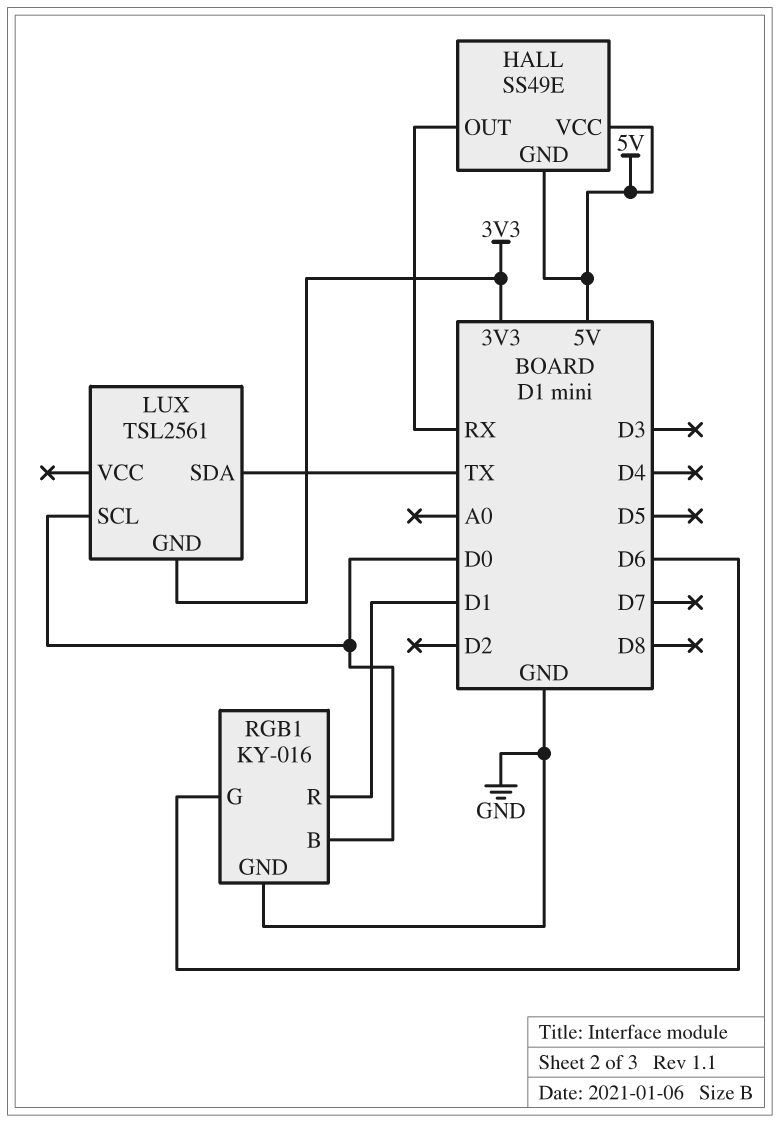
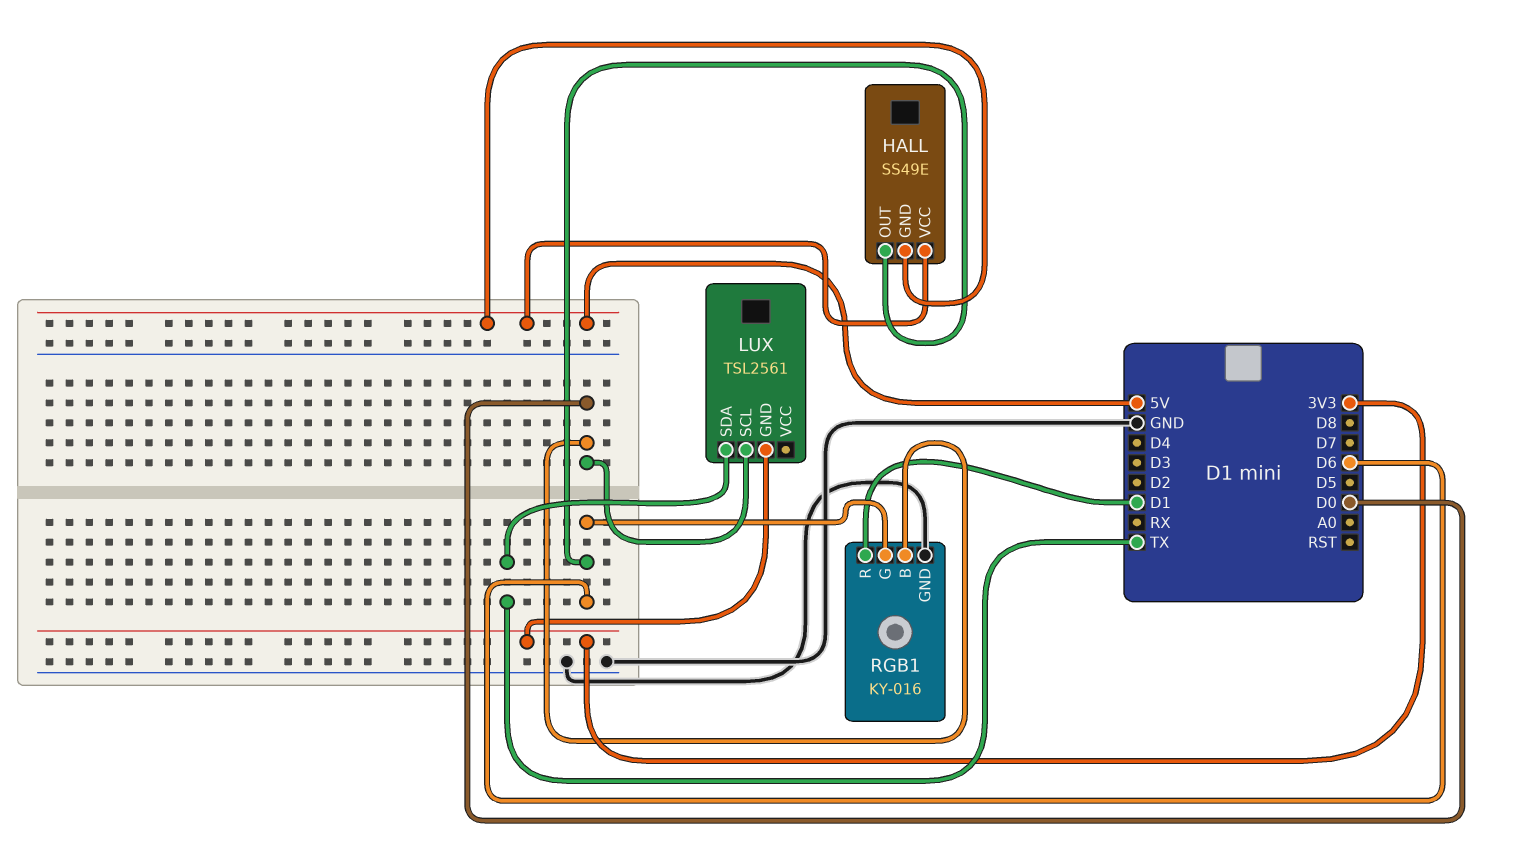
HALL pin OUT: RX -> D6

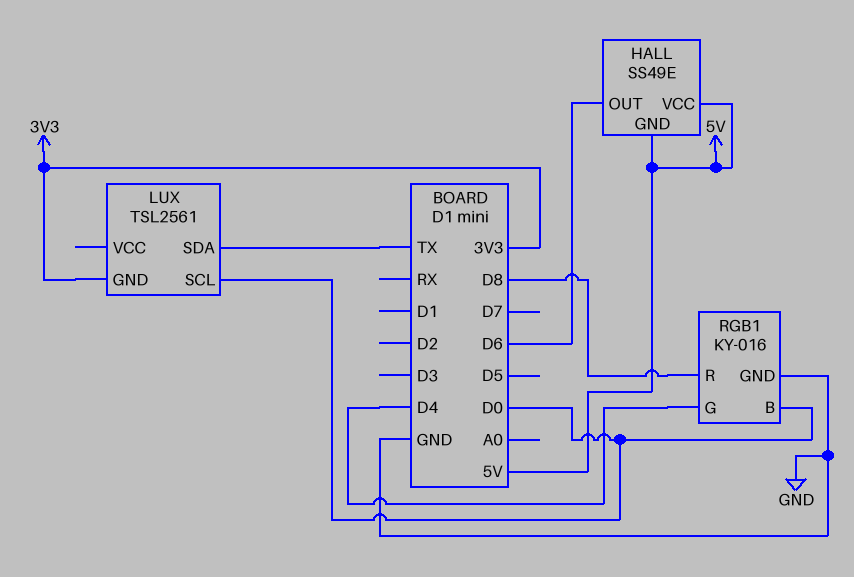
RGB1 pin G: D6 -> D4
RGB1 pin R: D1 -> D8

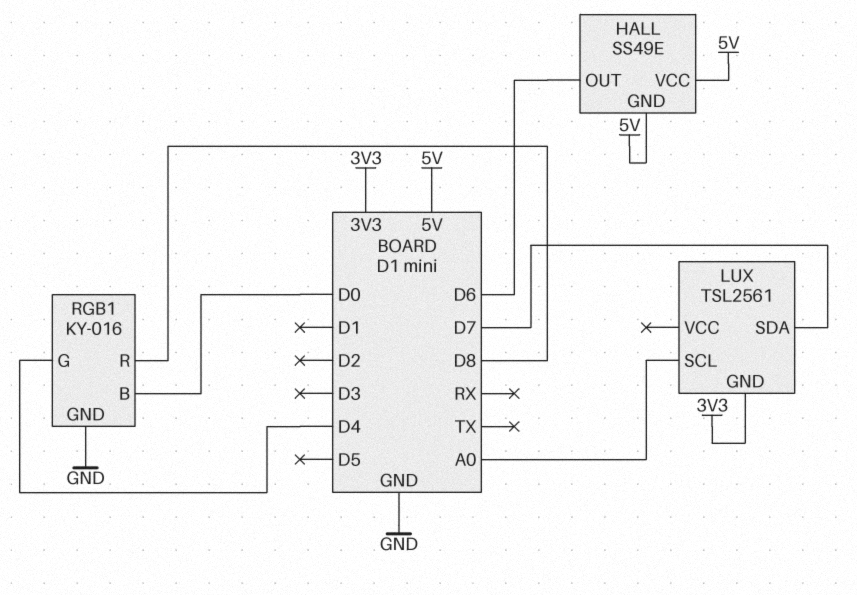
LUX pin SCL: D0 -> A0
LUX pin SDA: TX -> D7

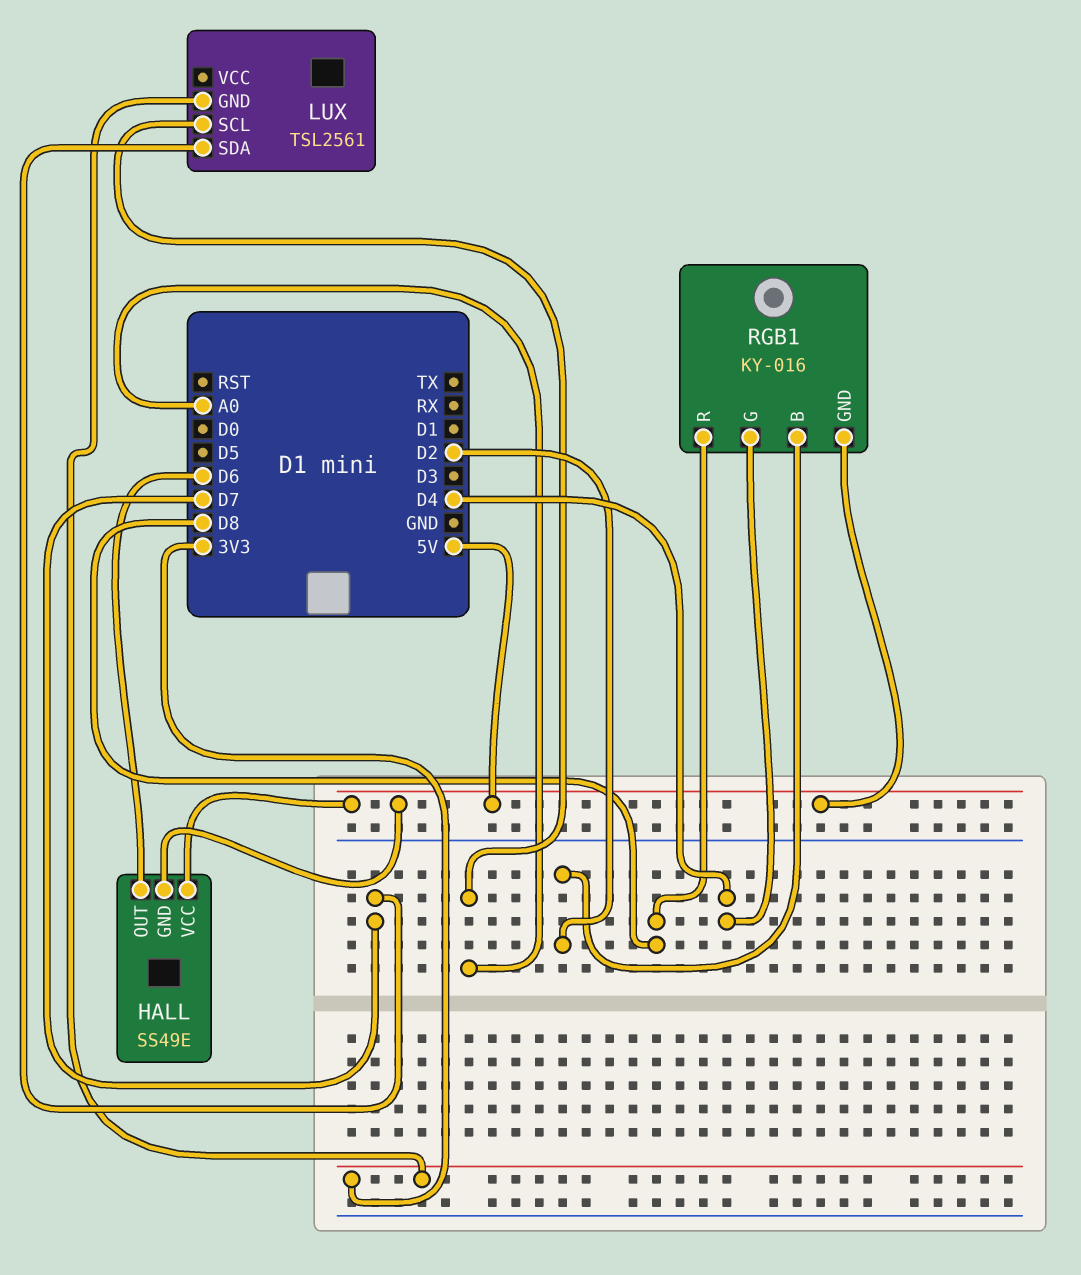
RGB1 pin B: D0 -> D2
RGB1 pin GND: GND -> 5V

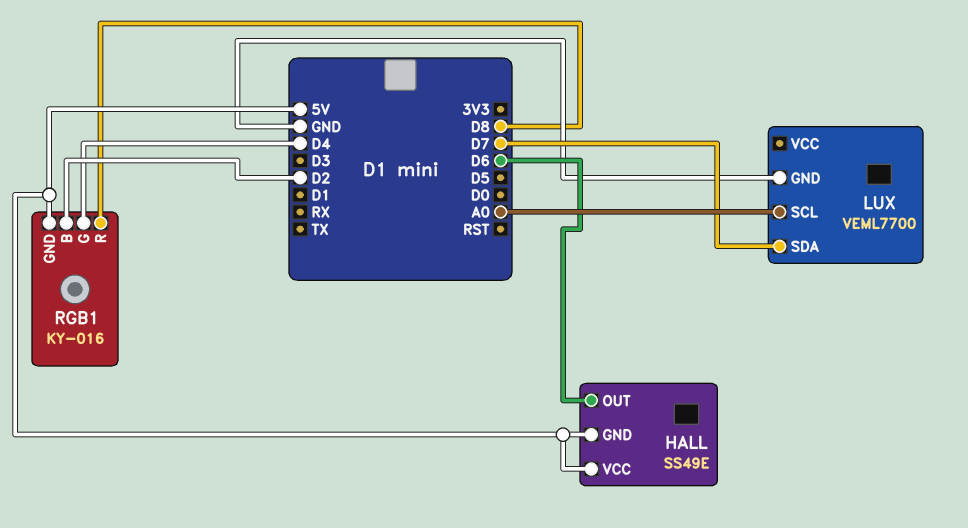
LUX: TSL2561 -> VEML7700
LUX pin GND: 3V3 -> GND

